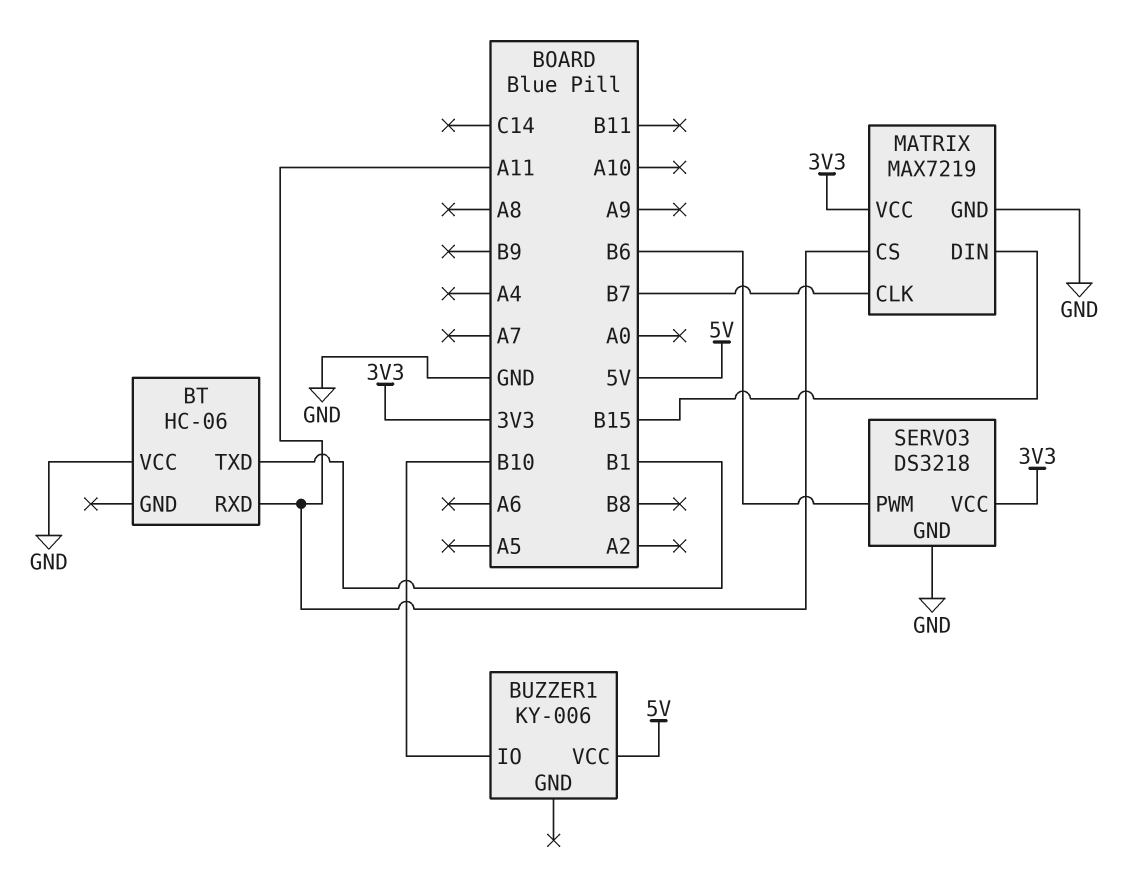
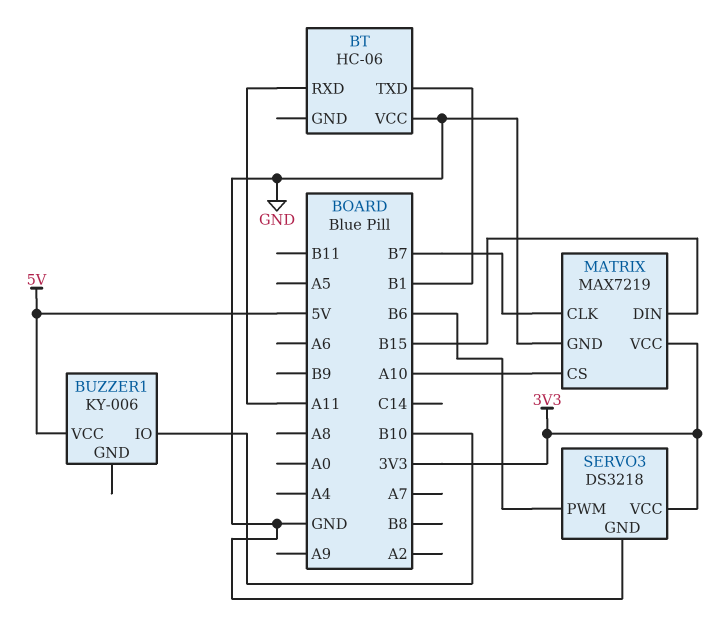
MATRIX pin CS: A11 -> A10

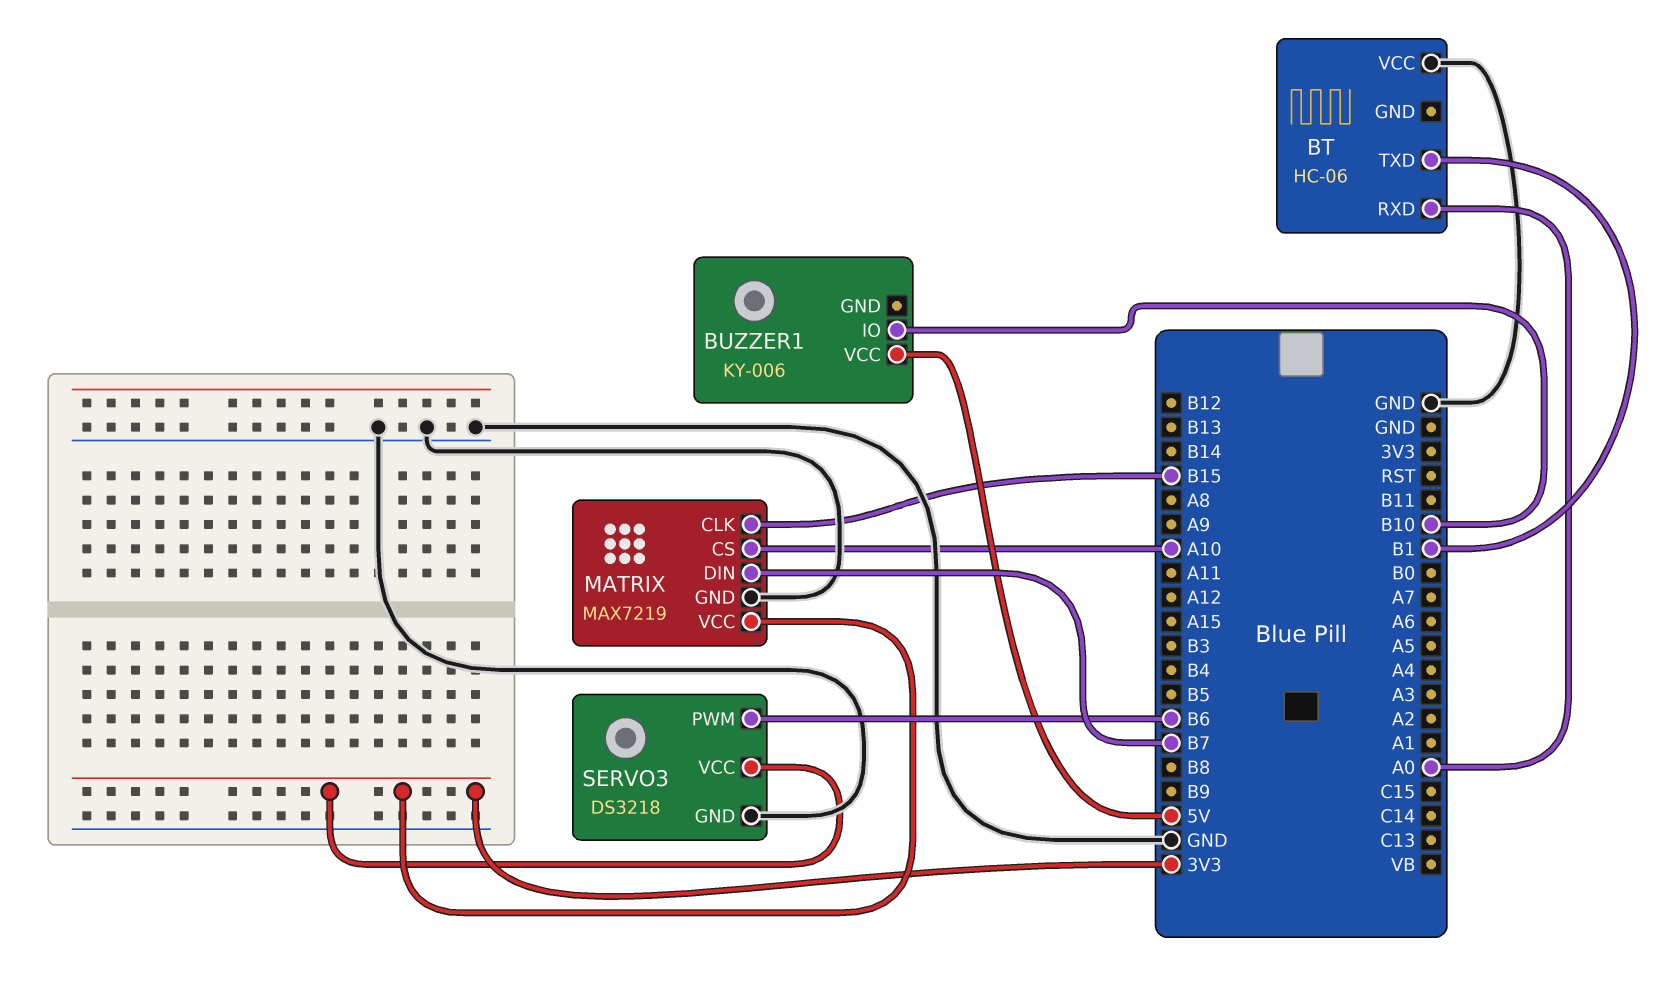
BT pin RXD: A11 -> A0
MATRIX pin CLK: B7 -> B15
MATRIX pin DIN: B15 -> B7

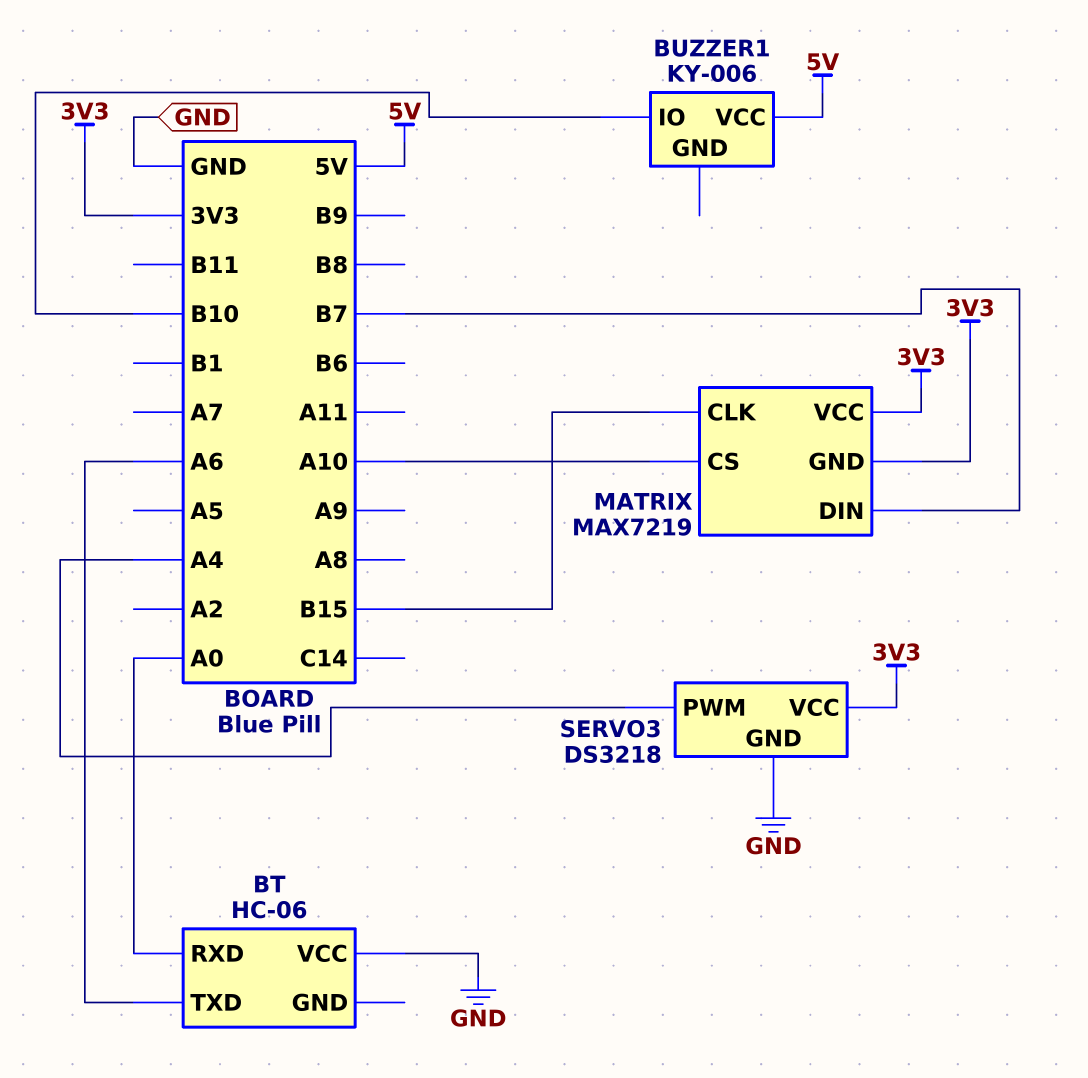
BT pin TXD: B1 -> A6
MATRIX pin GND: GND -> 3V3
SERVO3 pin PWM: B6 -> A4

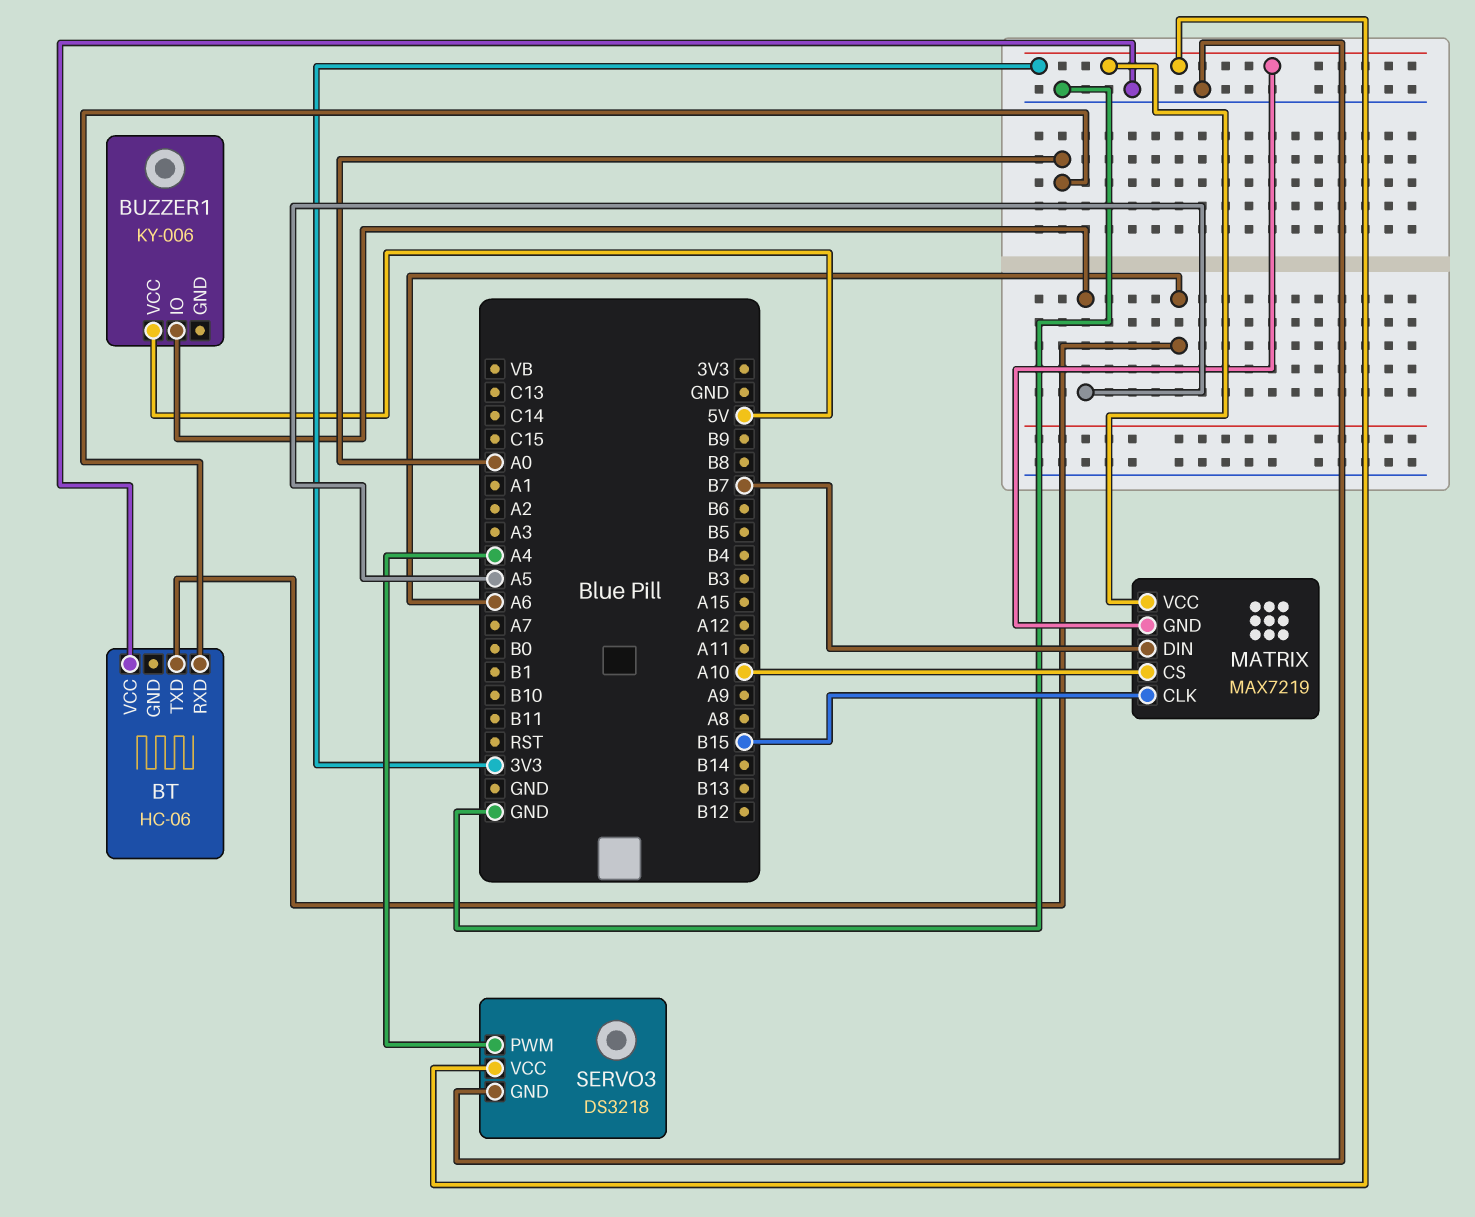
BUZZER1 pin IO: B10 -> A5

